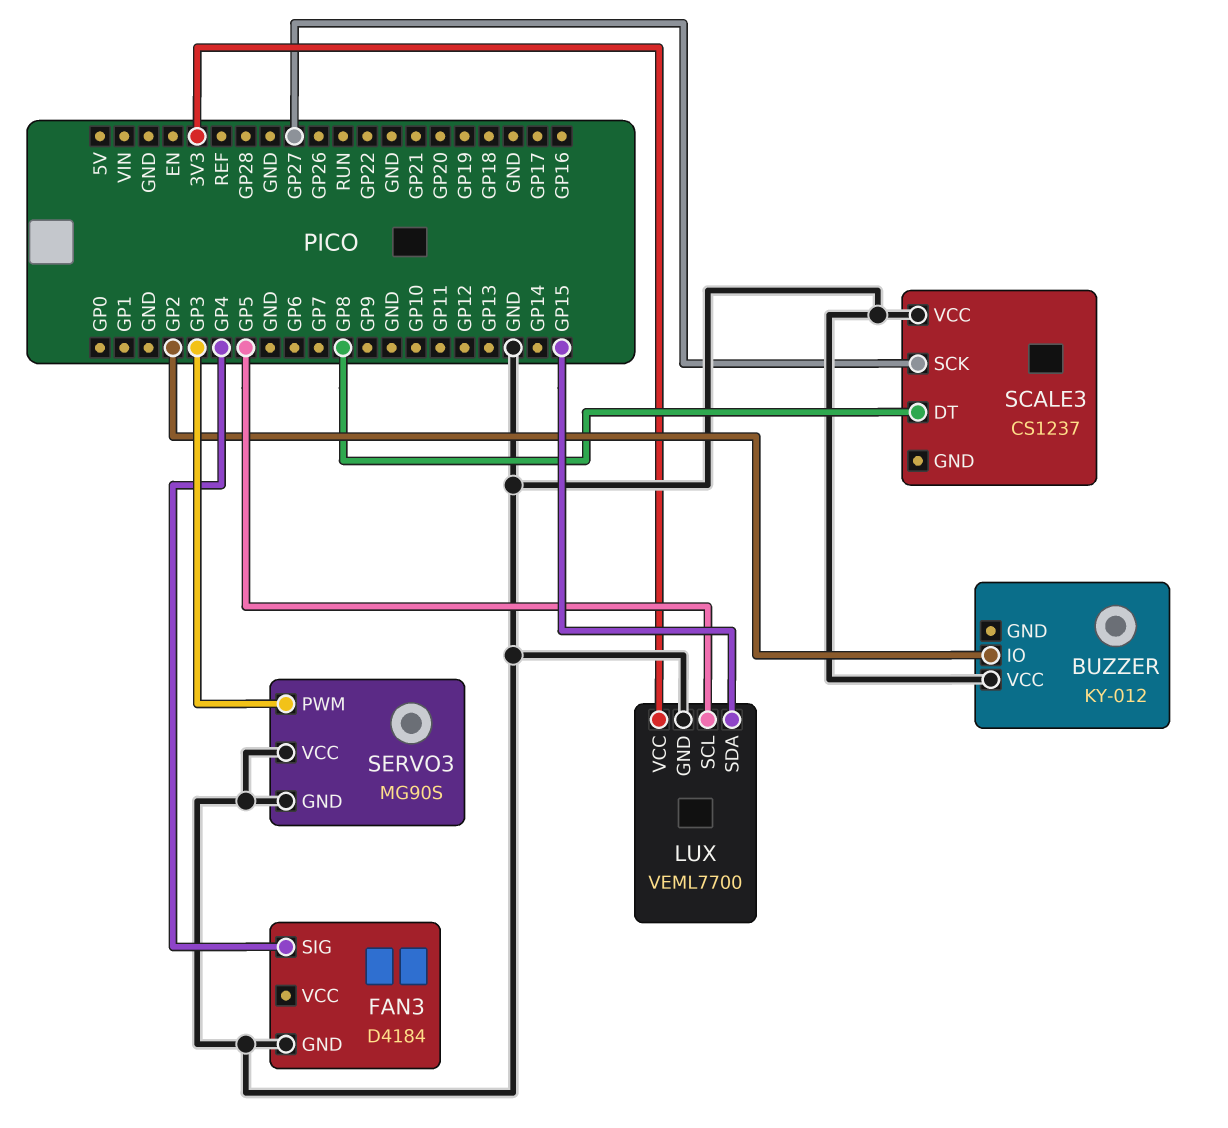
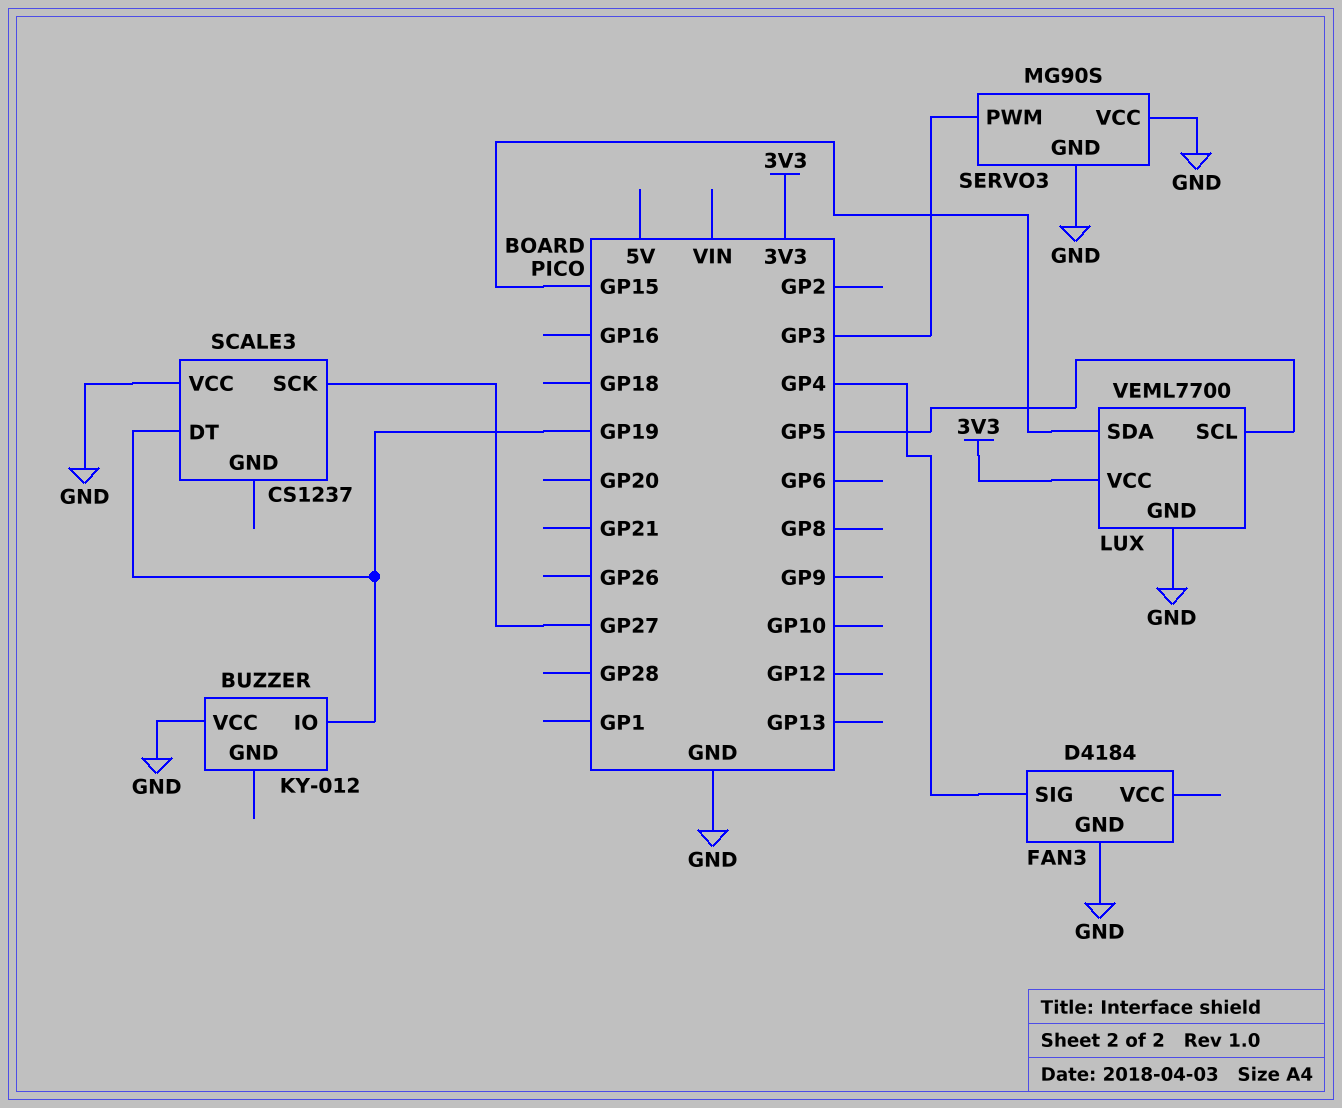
BUZZER pin IO: GP2 -> GP19
SCALE3 pin DT: GP8 -> GP19

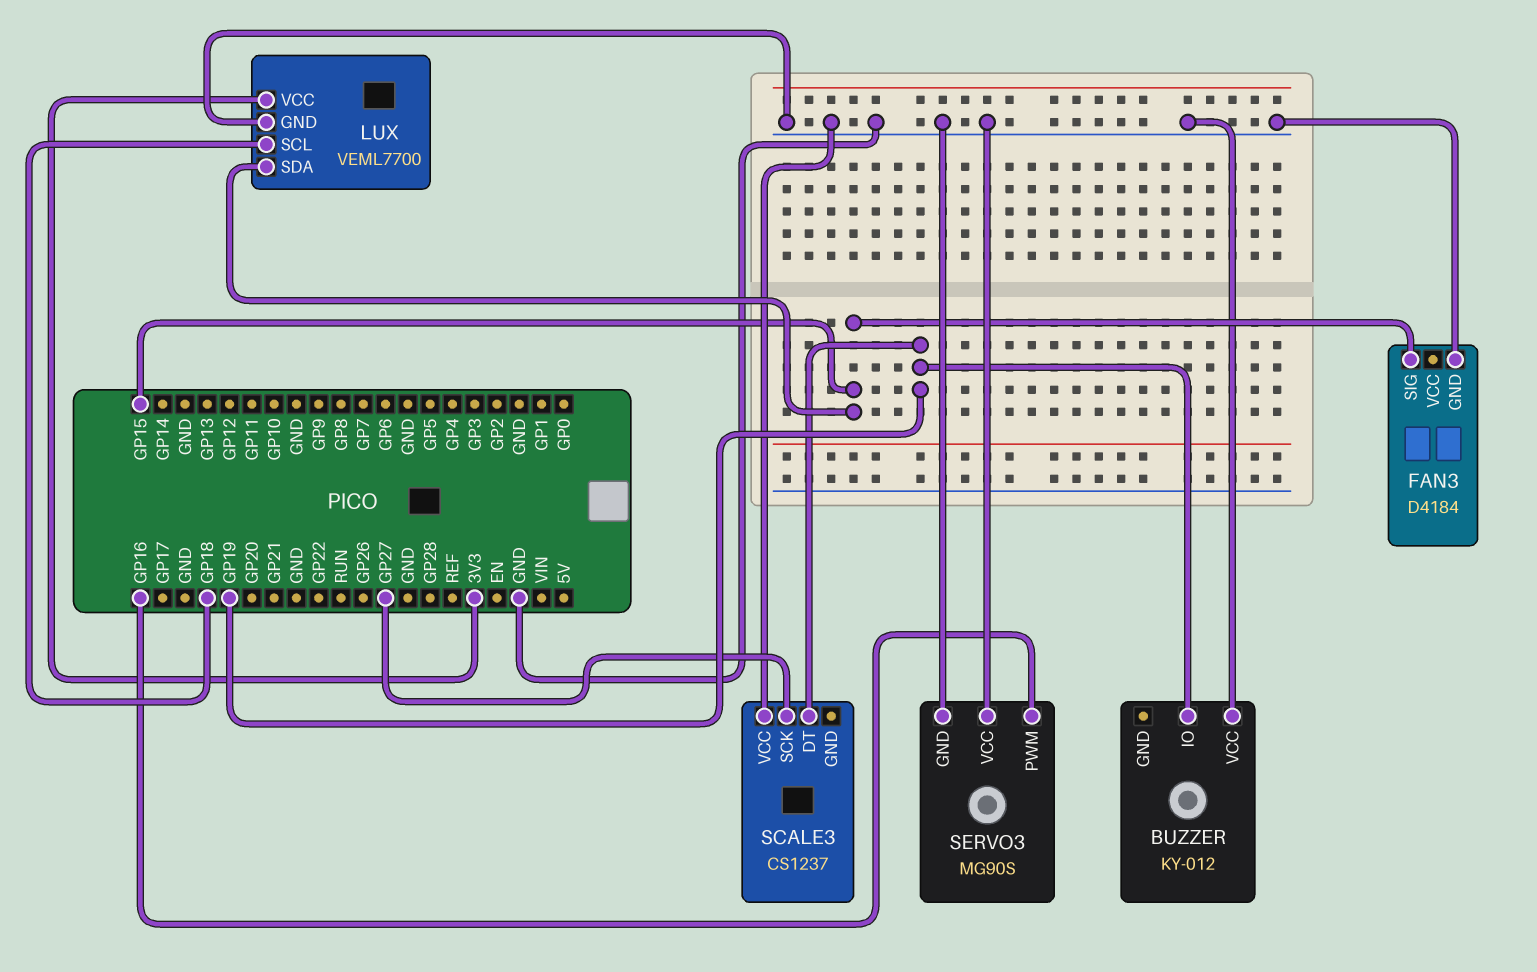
FAN3 pin SIG: GP4 -> GP15
LUX pin SCL: GP5 -> GP18
SERVO3 pin PWM: GP3 -> GP16

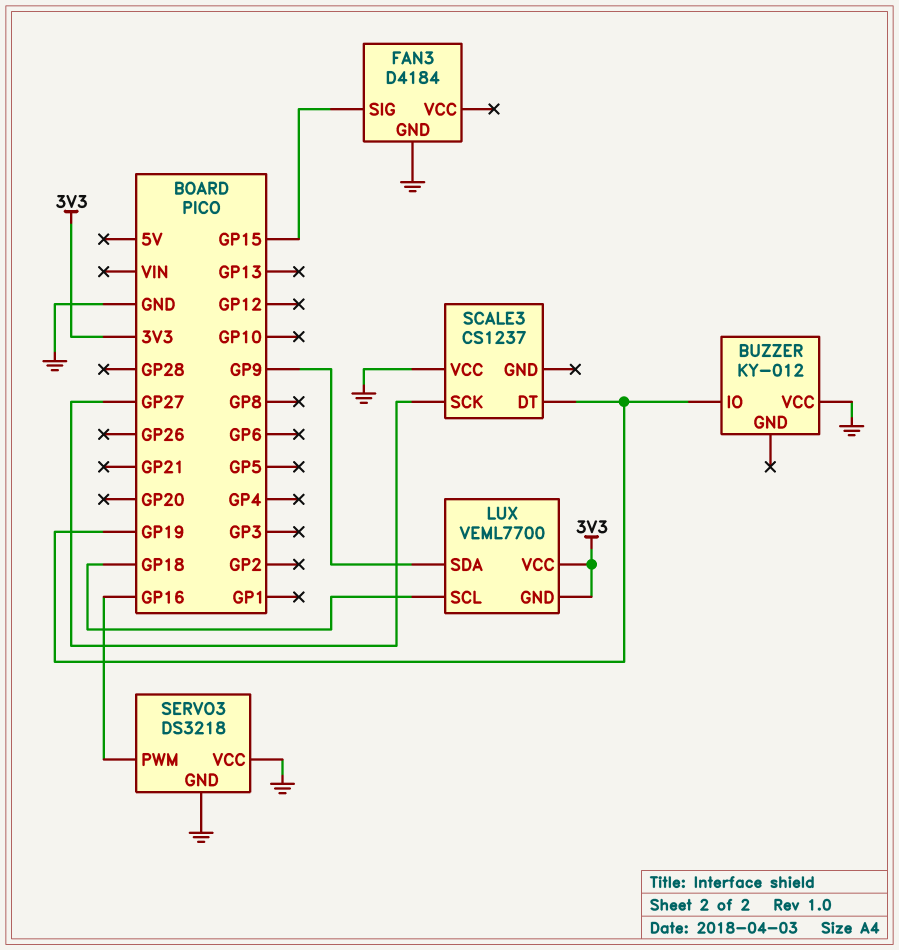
LUX pin GND: GND -> 3V3
LUX pin SDA: GP15 -> GP9
SERVO3: MG90S -> DS3218

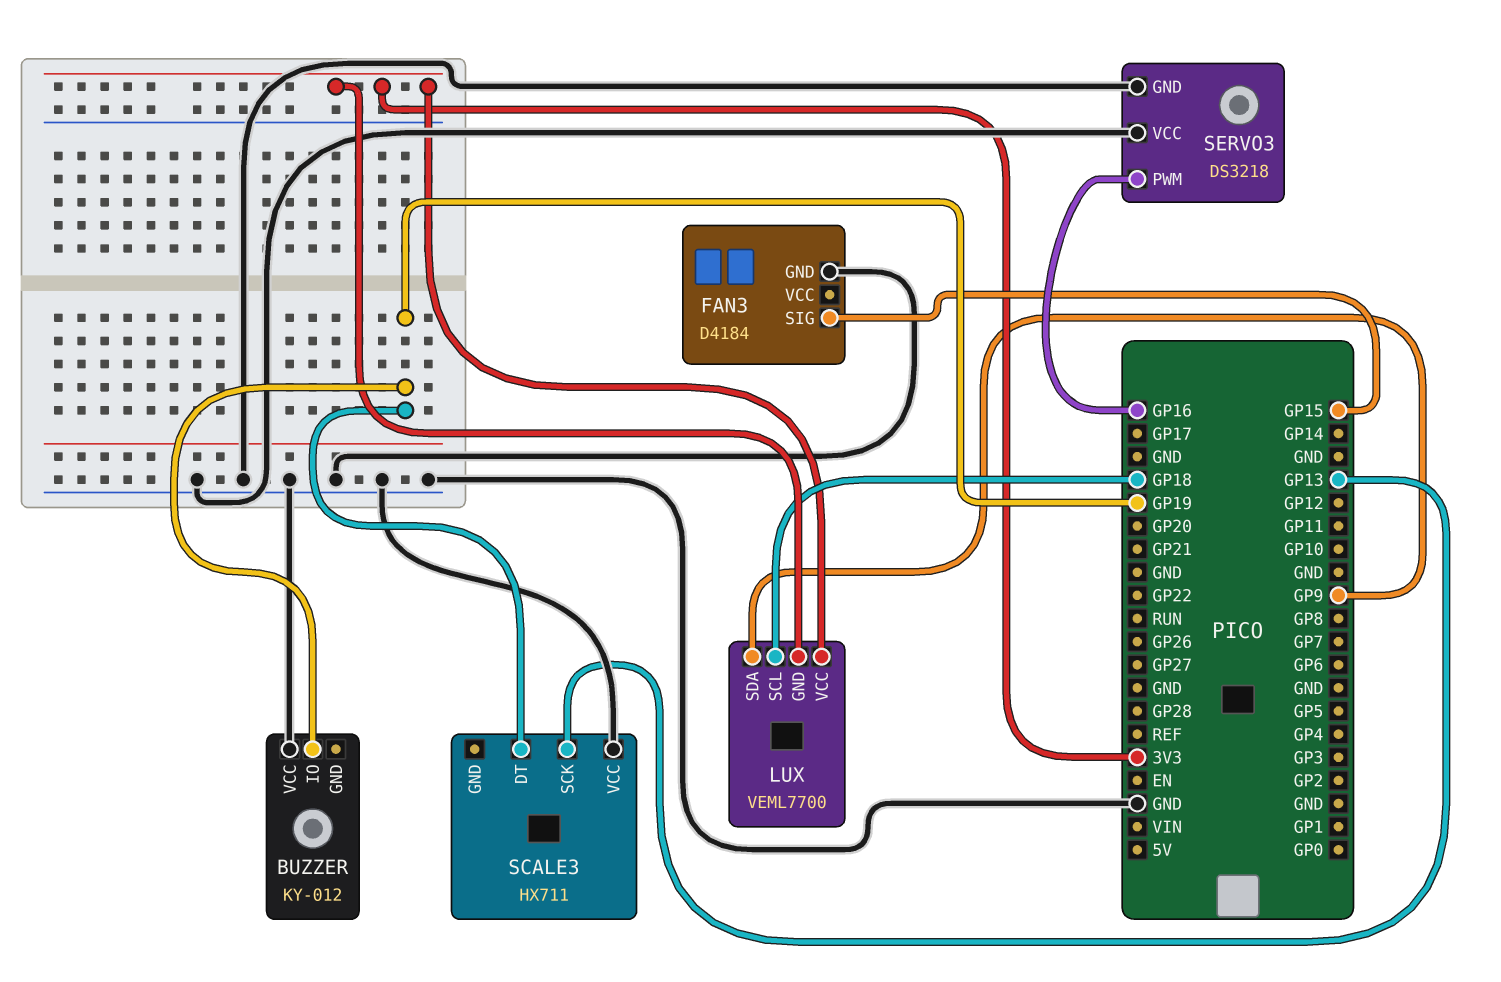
SCALE3: CS1237 -> HX711
SCALE3 pin SCK: GP27 -> GP13

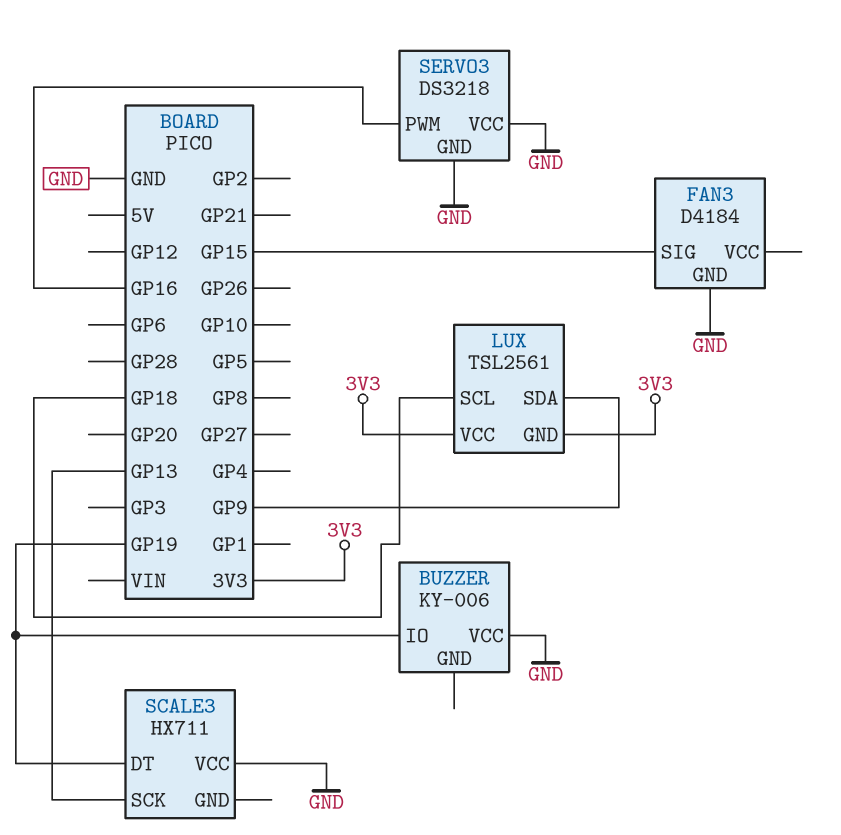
BUZZER: KY-012 -> KY-006
LUX: VEML7700 -> TSL2561

